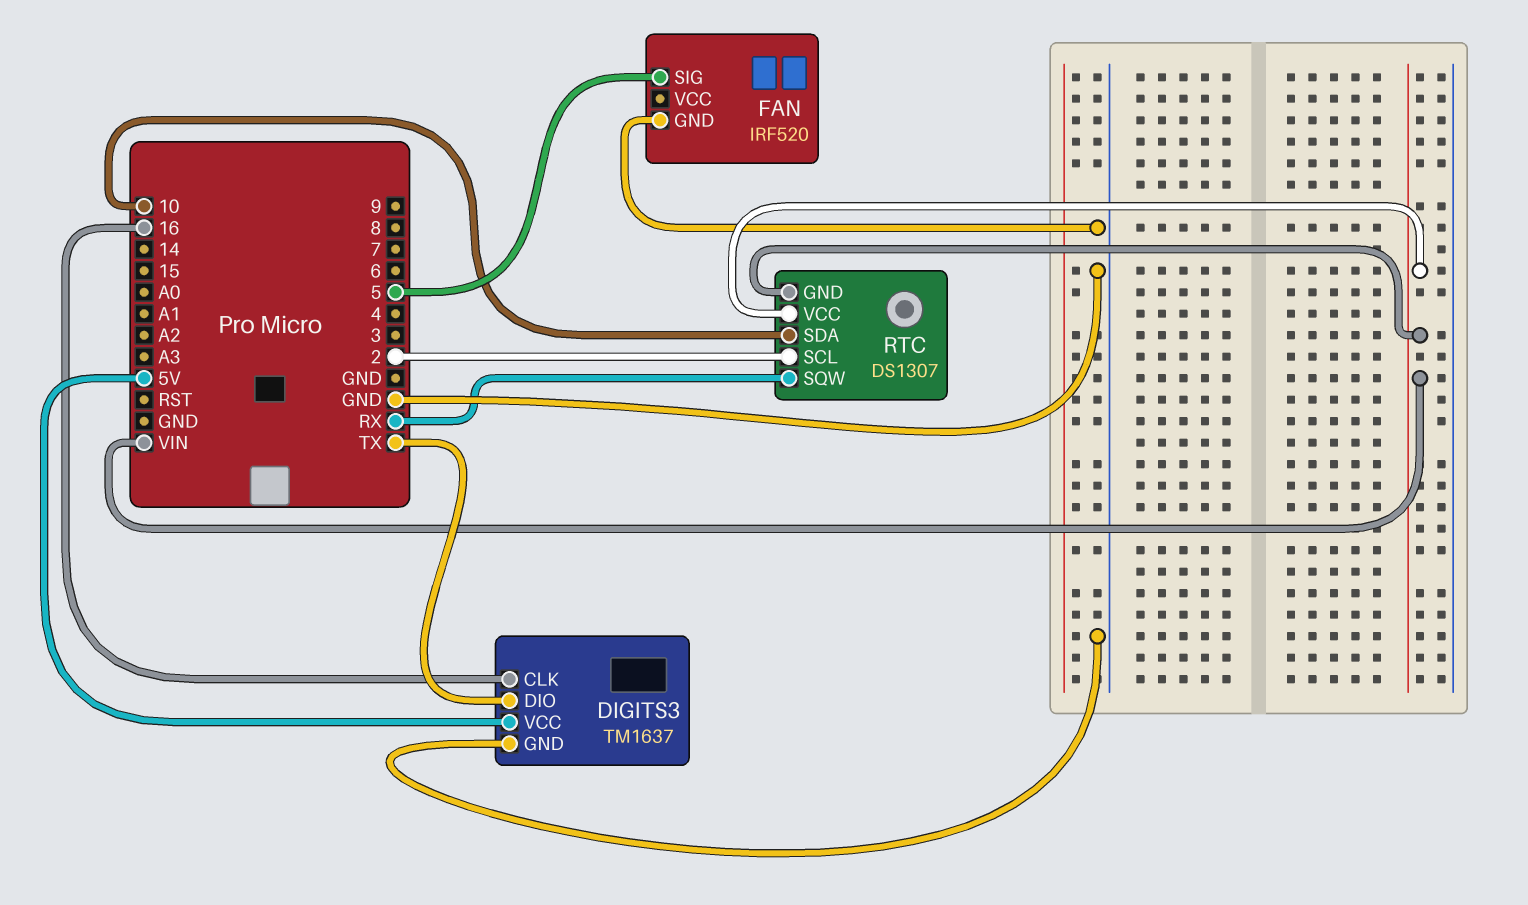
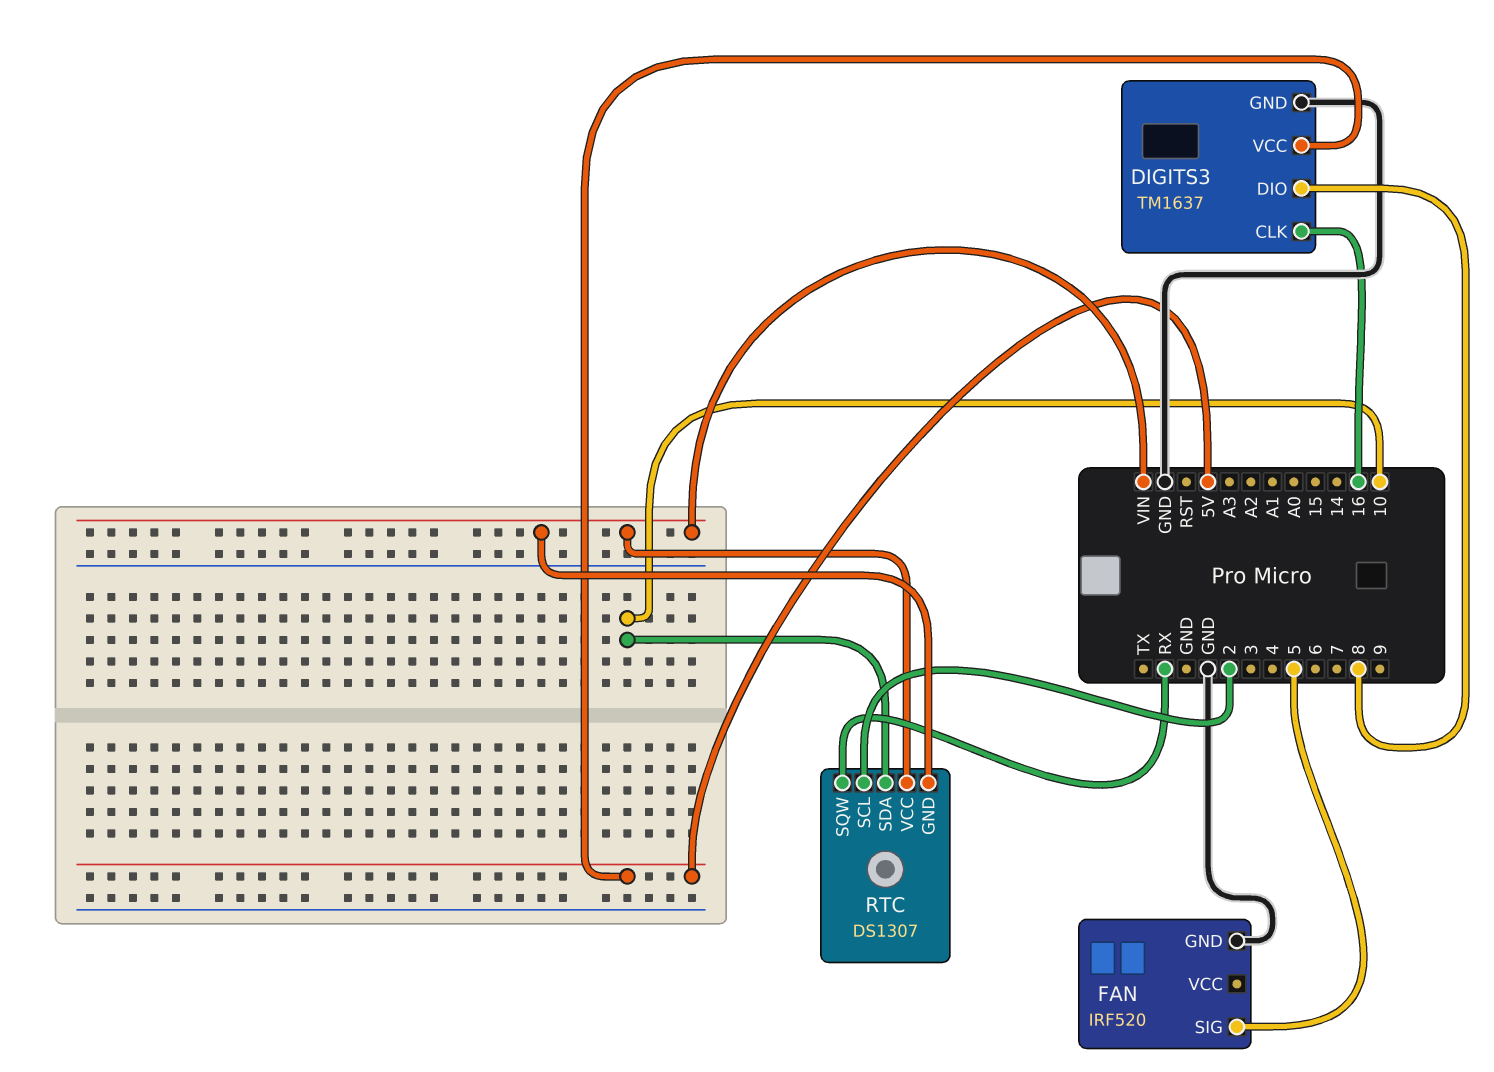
DIGITS3 pin DIO: TX -> 8

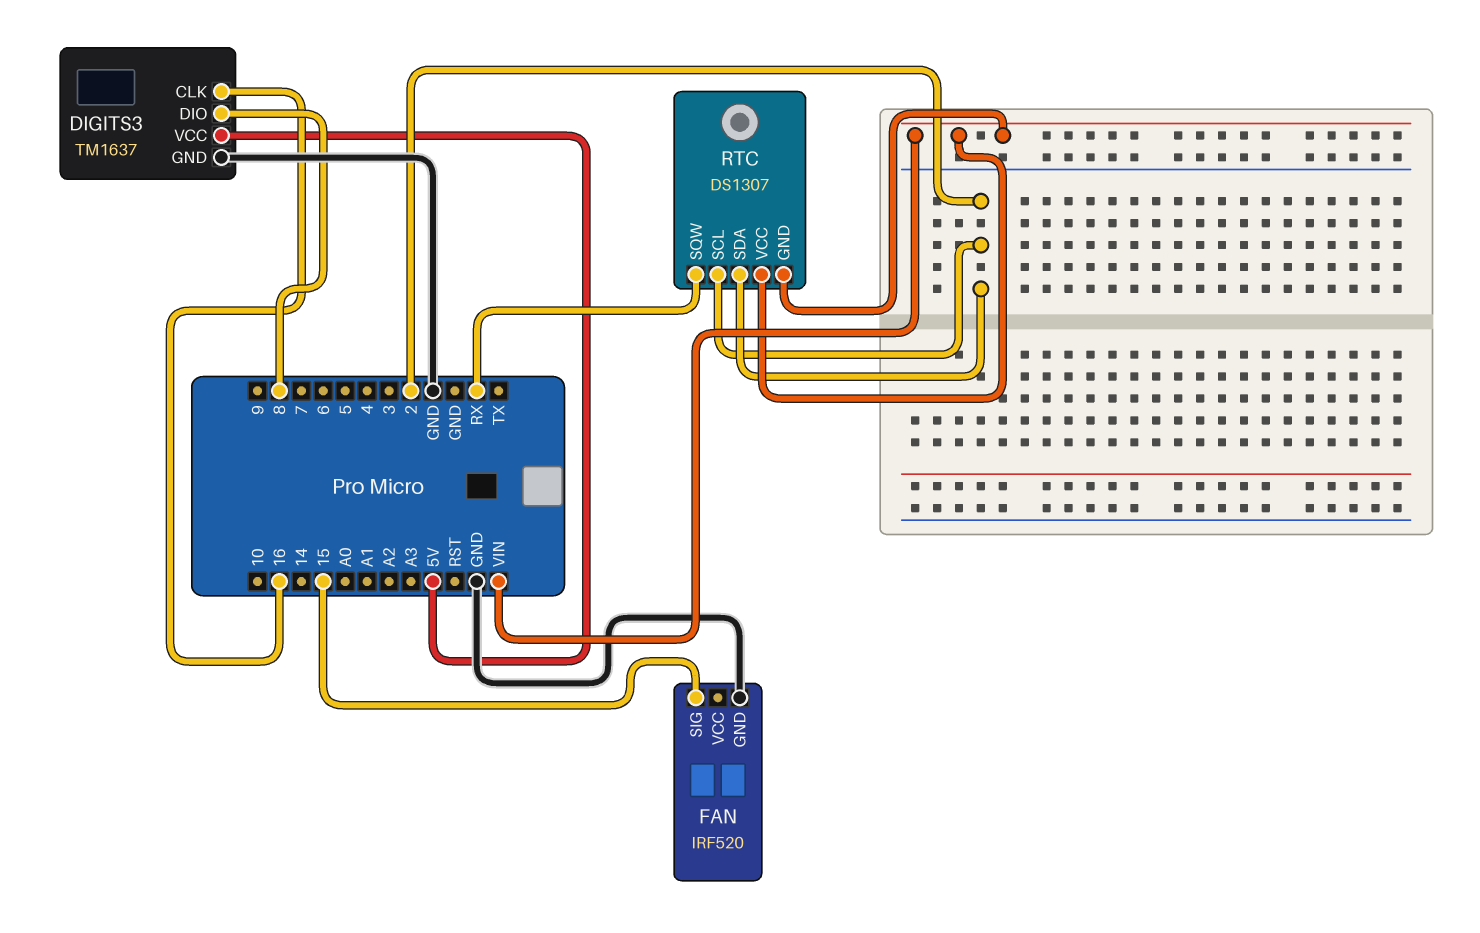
FAN pin SIG: 5 -> 15
RTC pin SDA: 10 -> 2

